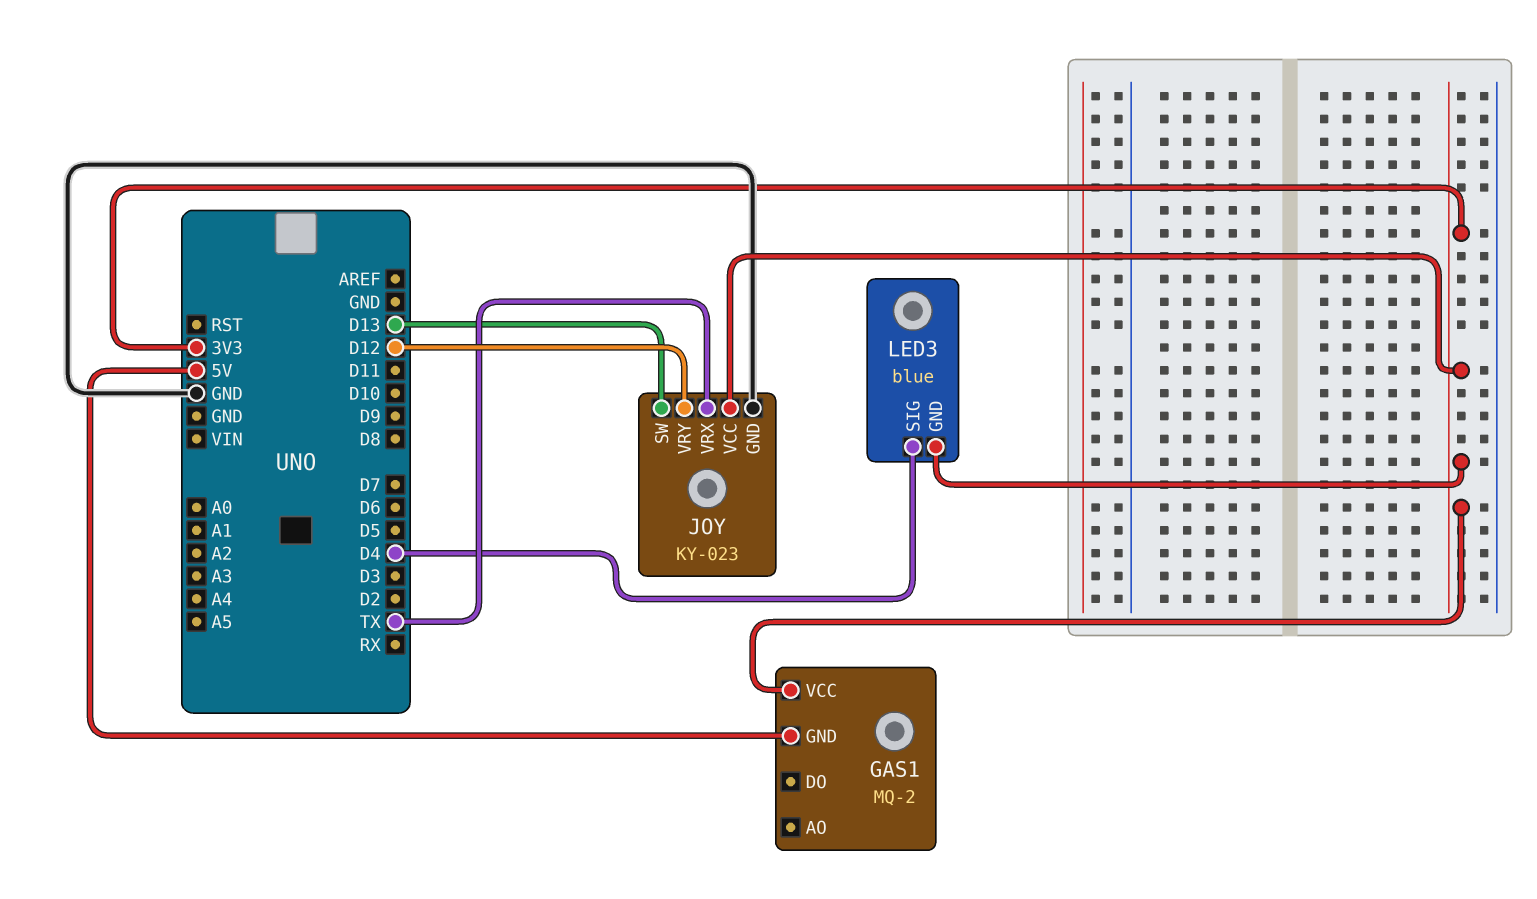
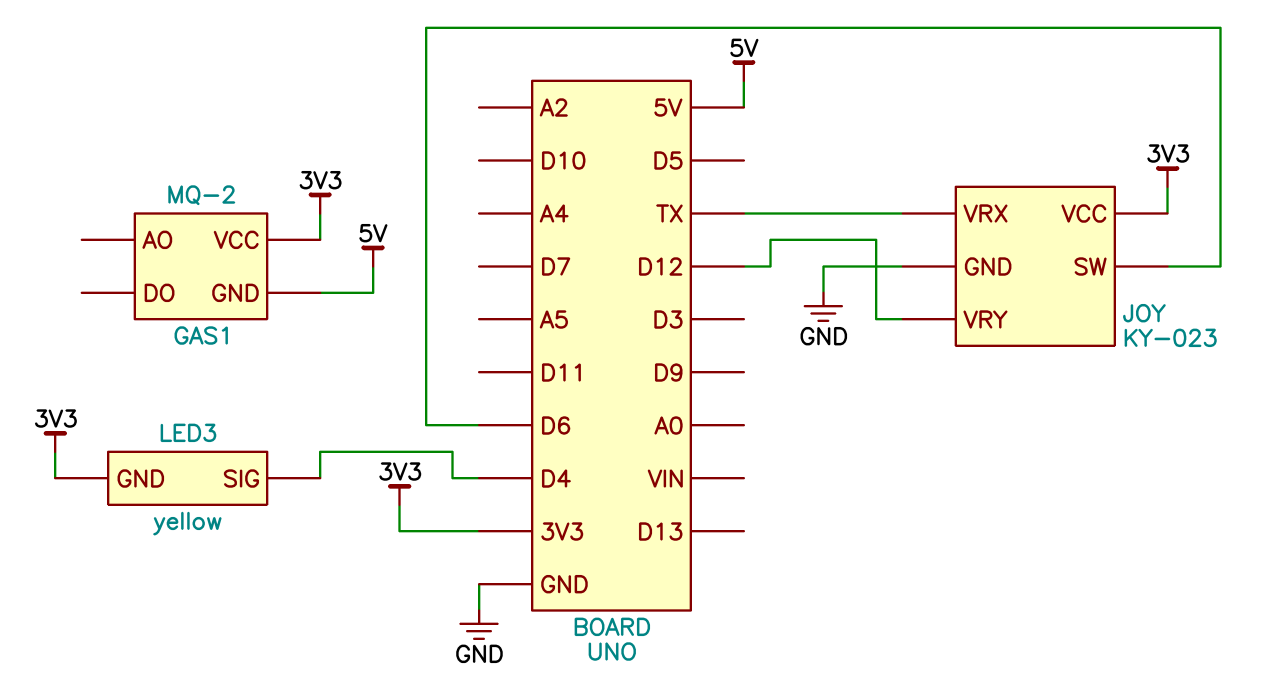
JOY pin SW: D13 -> D6
LED3: blue -> yellow

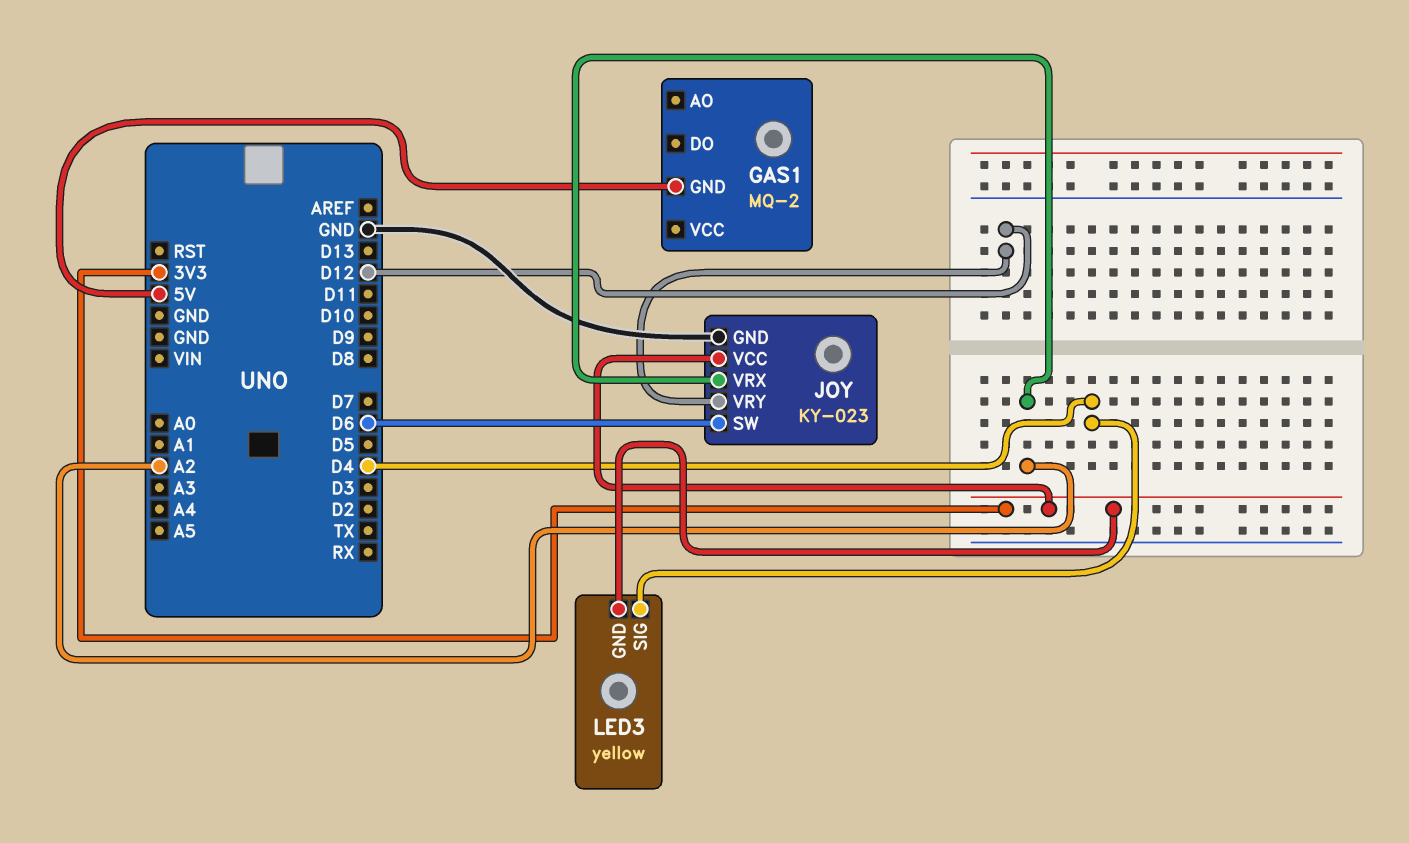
GAS1 pin VCC: 3V3 -> none
JOY pin VRX: TX -> A2

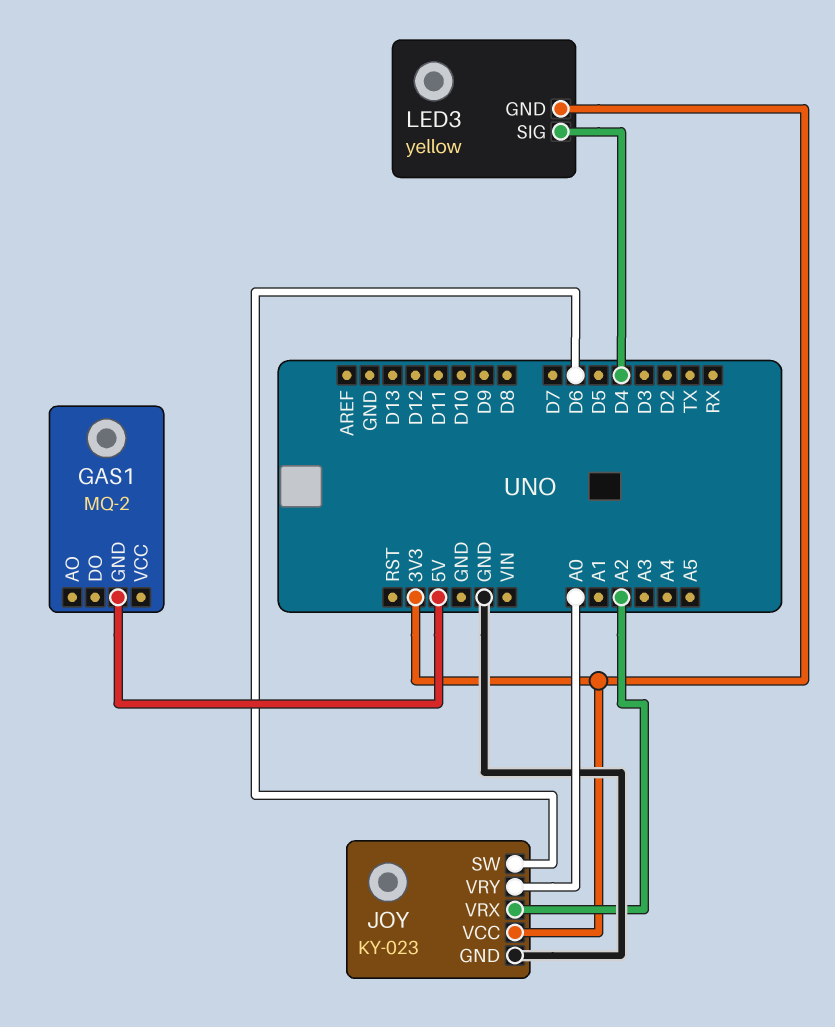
JOY pin VRY: D12 -> A0

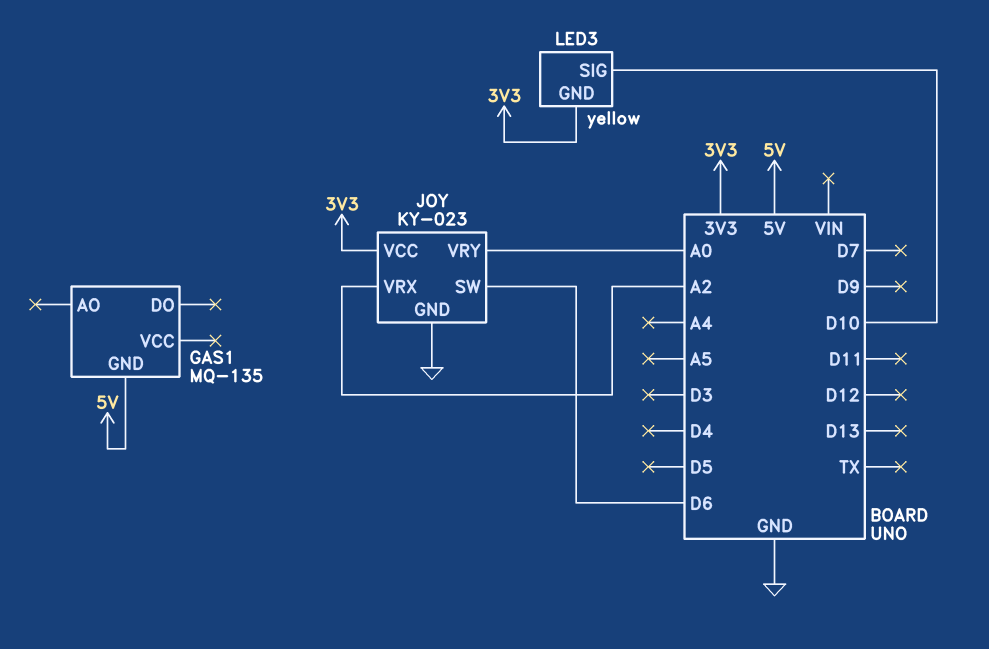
GAS1: MQ-2 -> MQ-135
LED3 pin SIG: D4 -> D10

